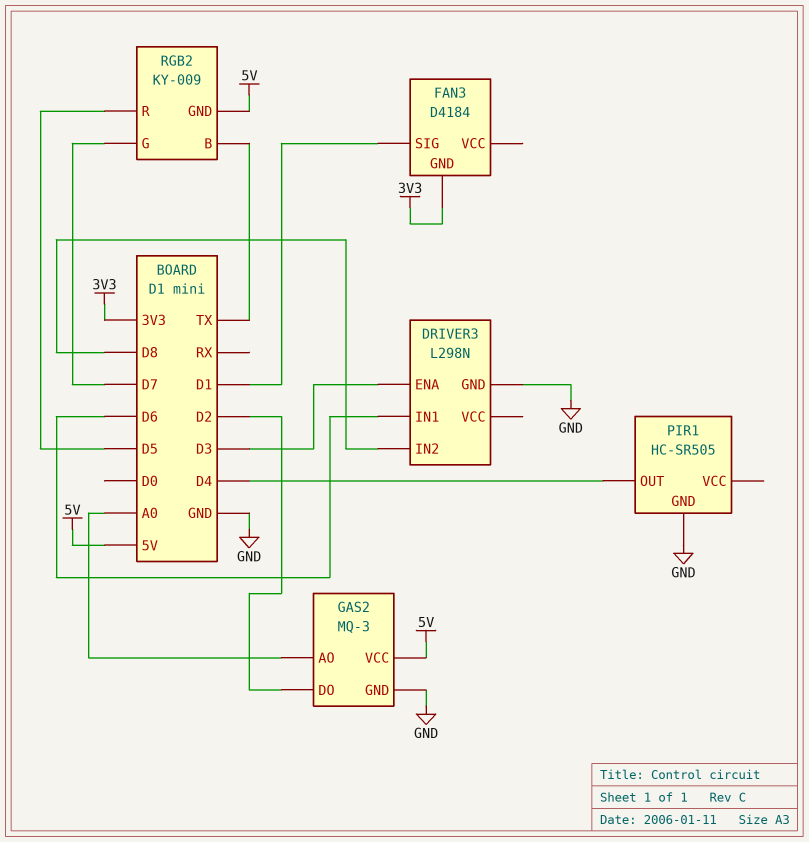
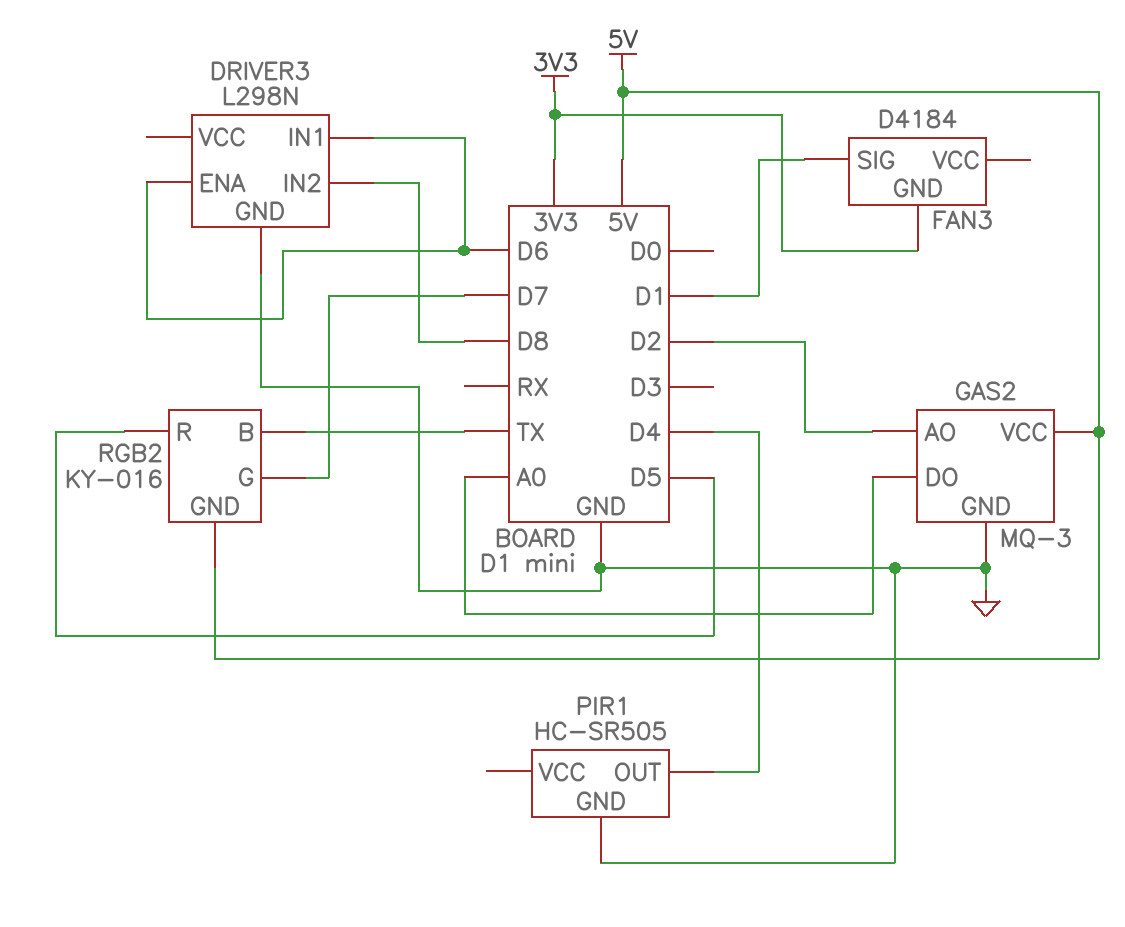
DRIVER3 pin ENA: D3 -> D6
GAS2 pin AO: A0 -> D2
GAS2 pin DO: D2 -> A0
RGB2: KY-009 -> KY-016

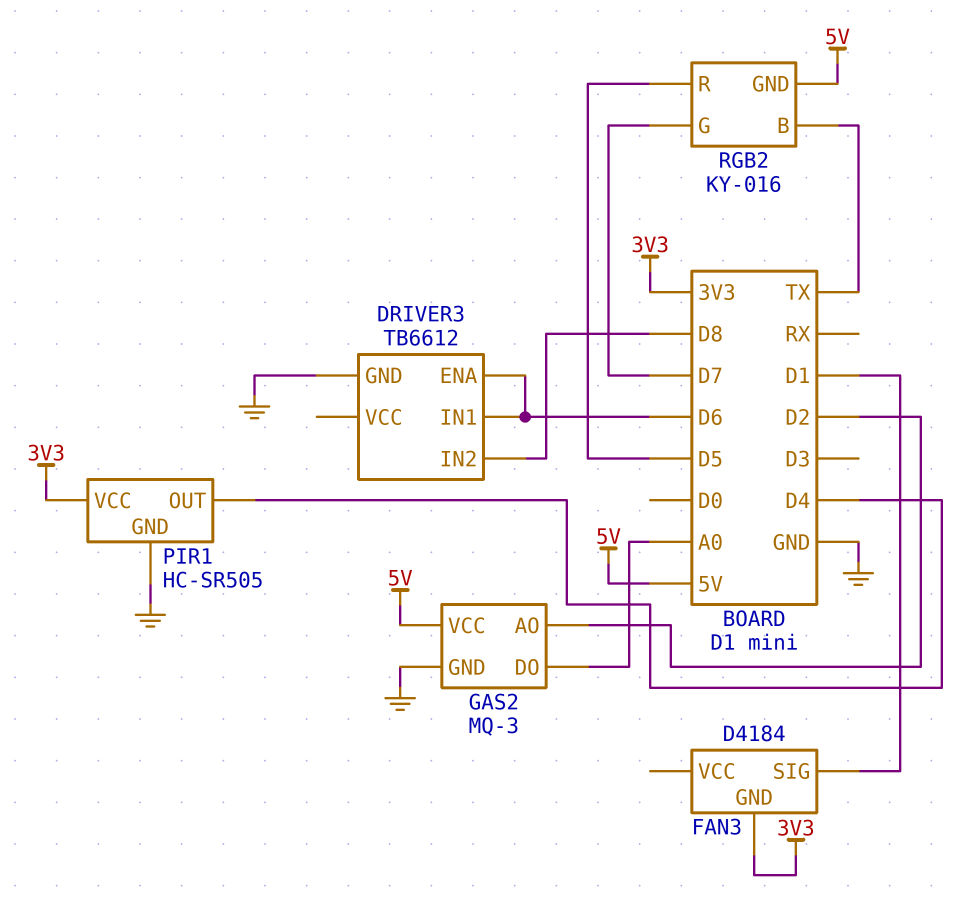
DRIVER3: L298N -> TB6612
PIR1 pin VCC: none -> 3V3

